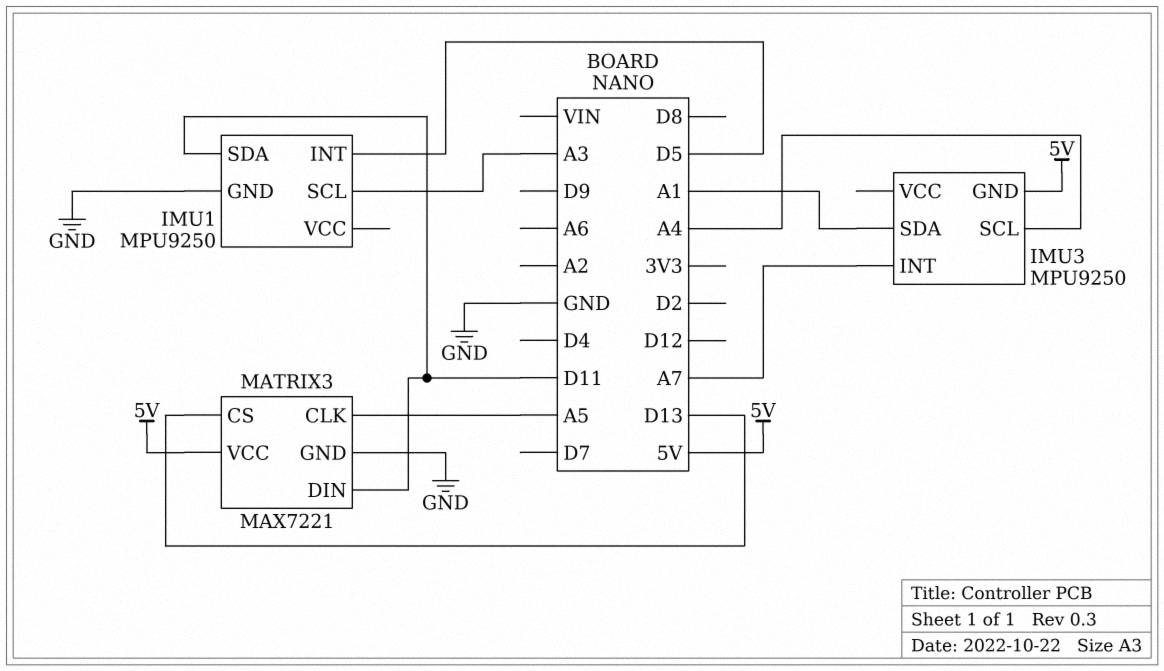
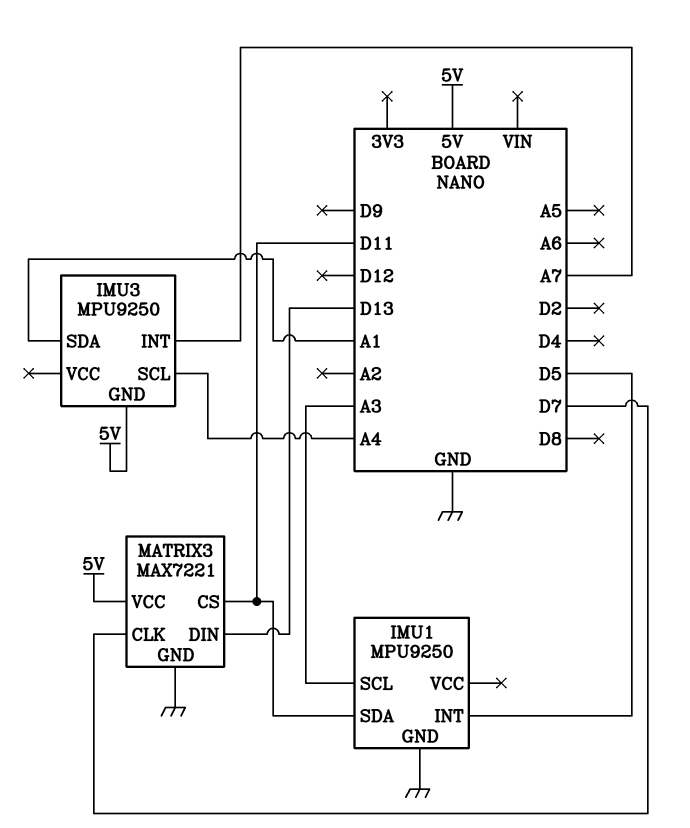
MATRIX3 pin CLK: A5 -> D7
MATRIX3 pin CS: D13 -> D11
MATRIX3 pin DIN: D11 -> D13

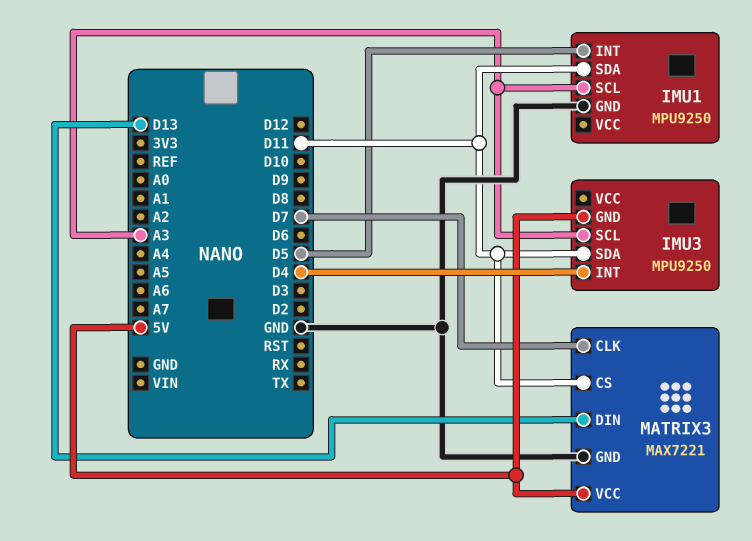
IMU3 pin INT: A7 -> D4
IMU3 pin SCL: A4 -> A3
IMU3 pin SDA: A1 -> D11

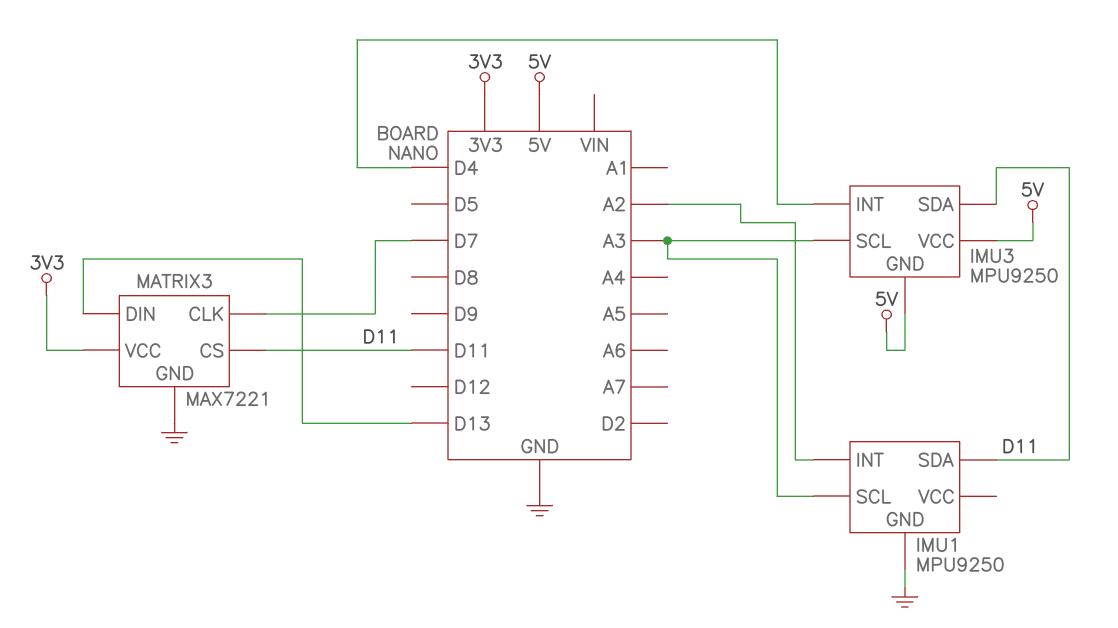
IMU1 pin INT: D5 -> A2
IMU3 pin VCC: none -> 5V
MATRIX3 pin VCC: 5V -> 3V3

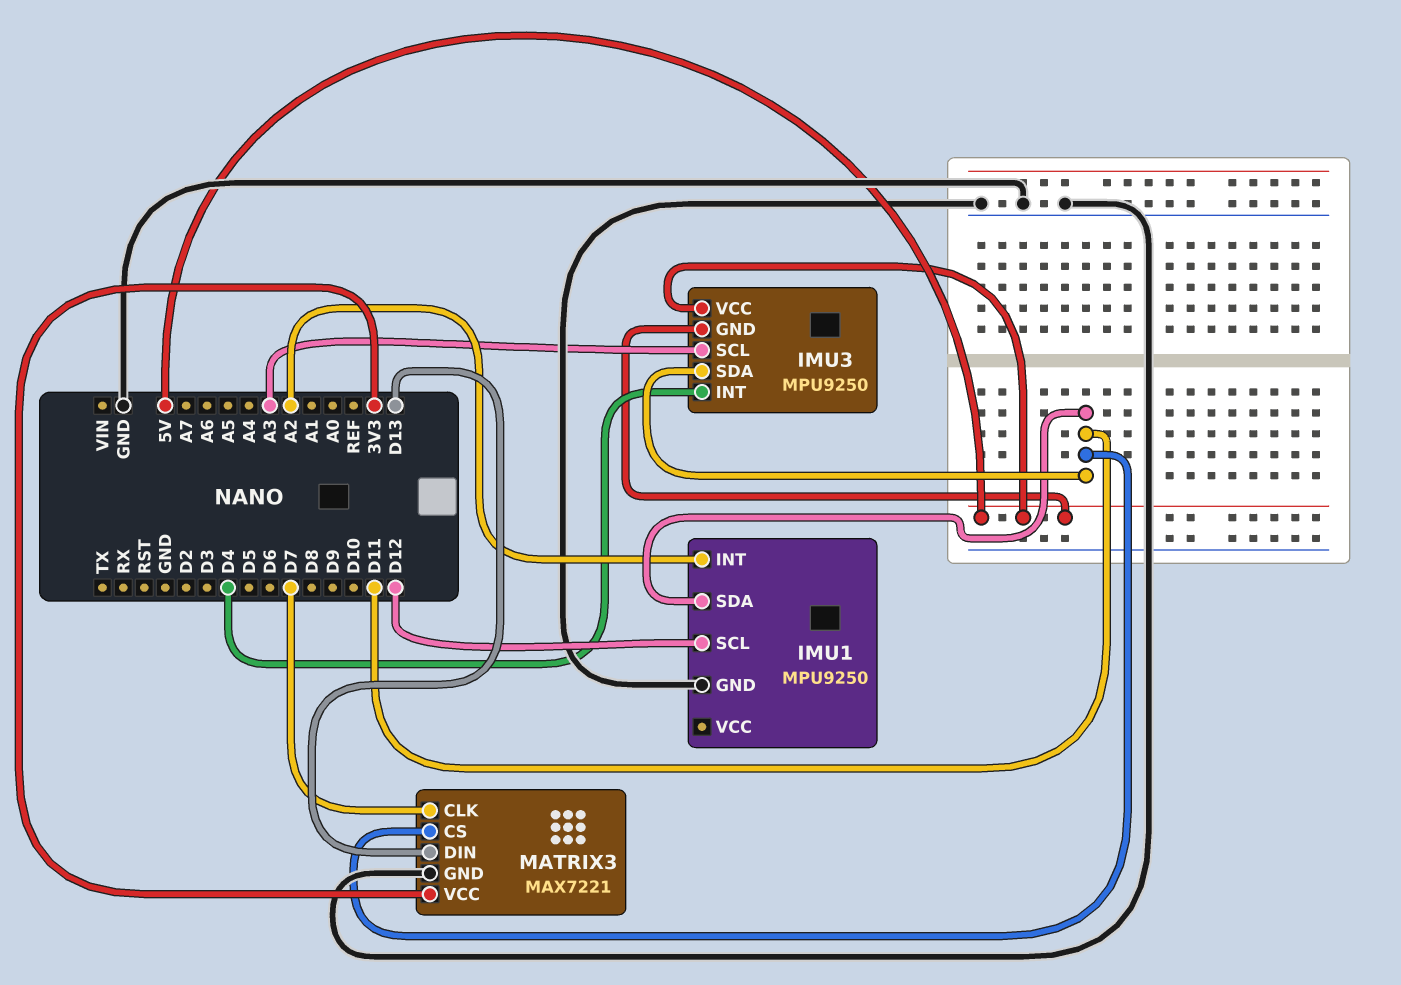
IMU1 pin SCL: A3 -> D12

